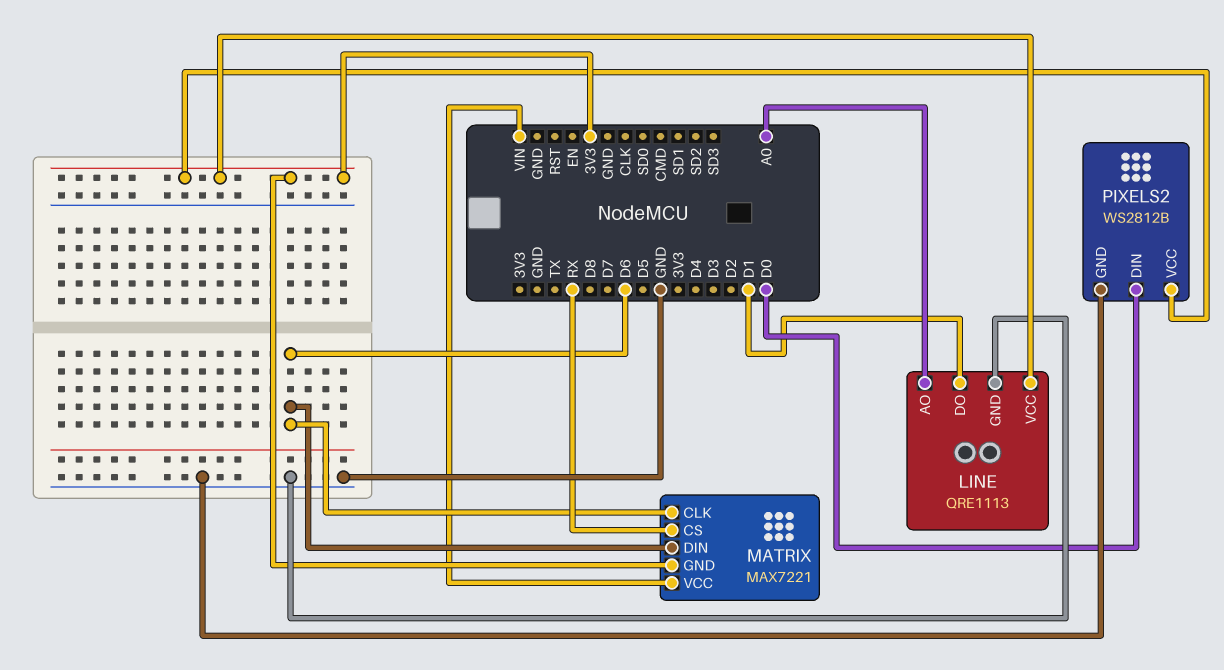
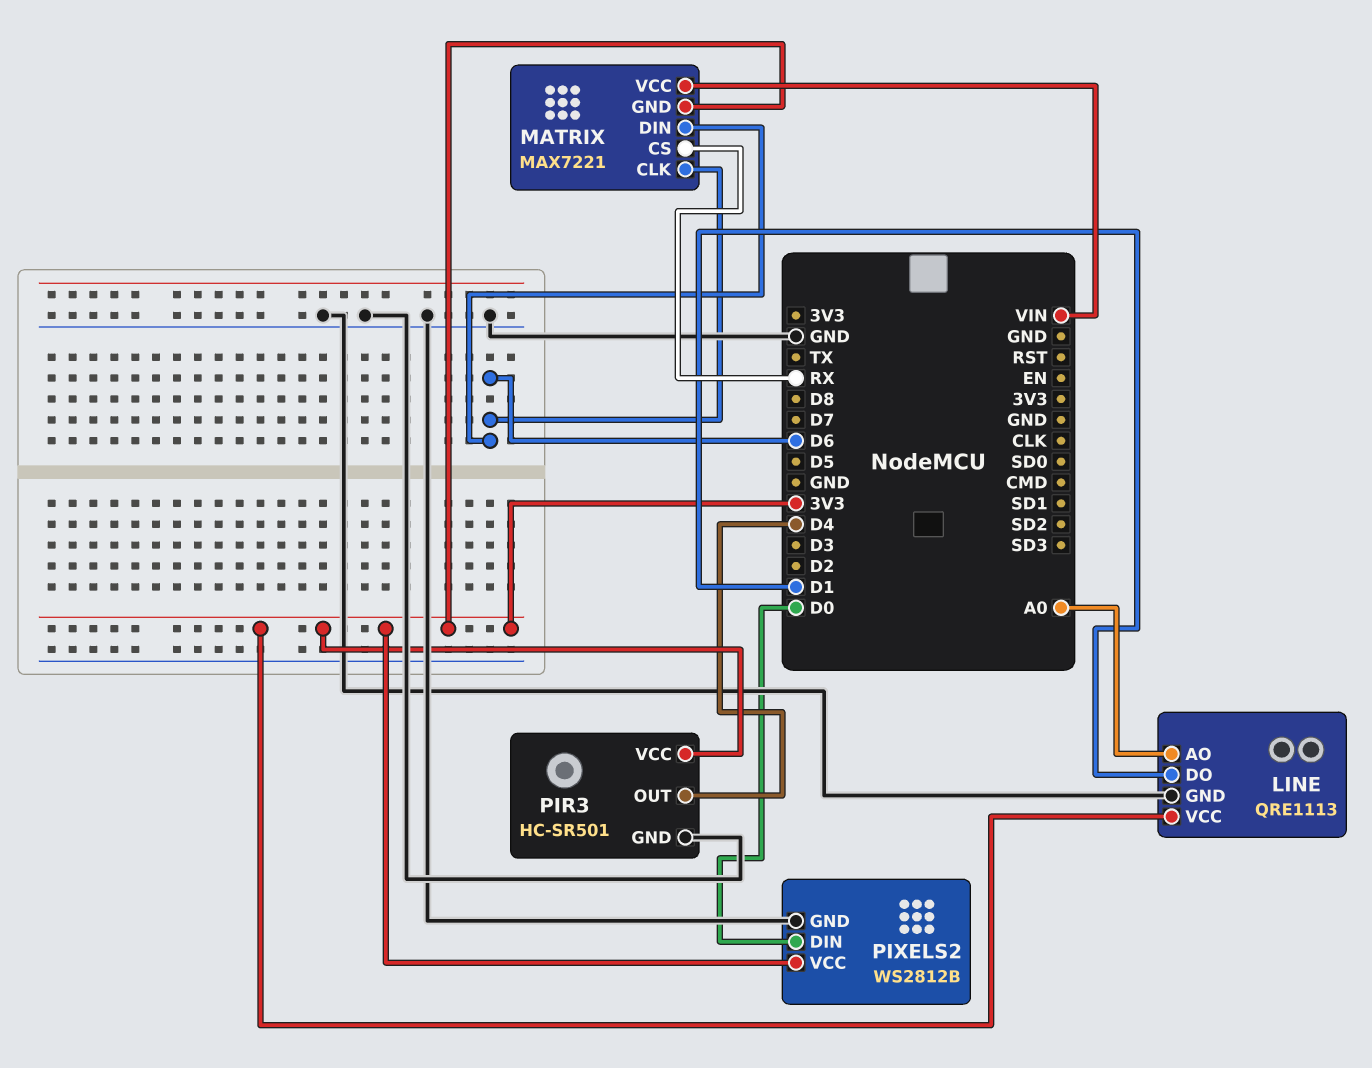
PIR3: none -> HC-SR501
PIR3 pin GND: none -> GND
PIR3 pin OUT: none -> D4
PIR3 pin VCC: none -> 3V3

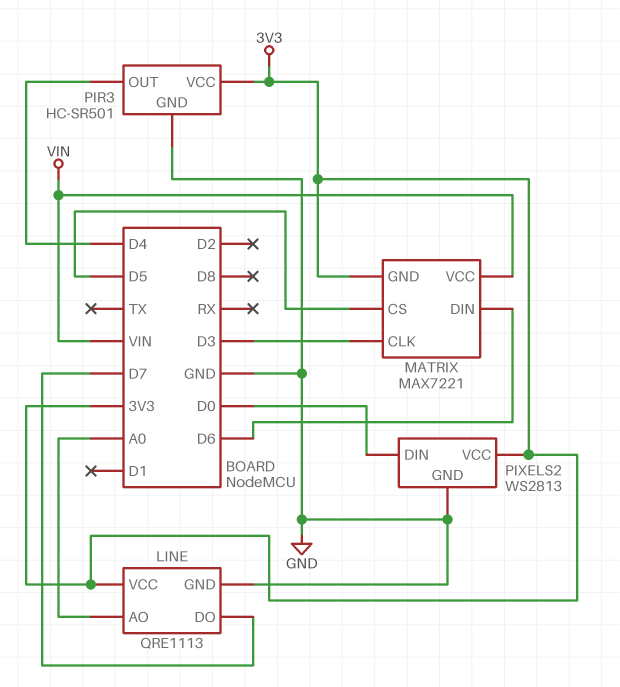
LINE pin DO: D1 -> D7
MATRIX pin CLK: D6 -> D3
MATRIX pin CS: RX -> D5
PIXELS2: WS2812B -> WS2813

